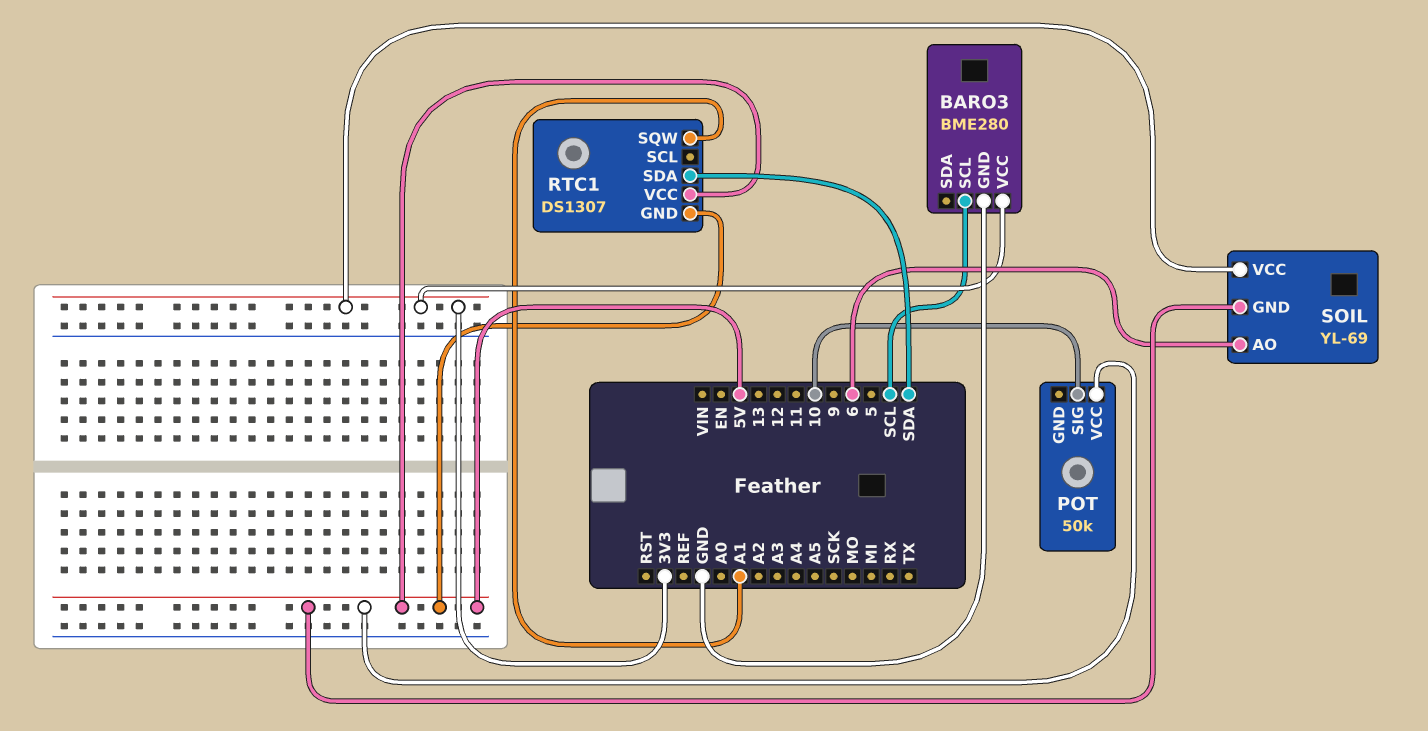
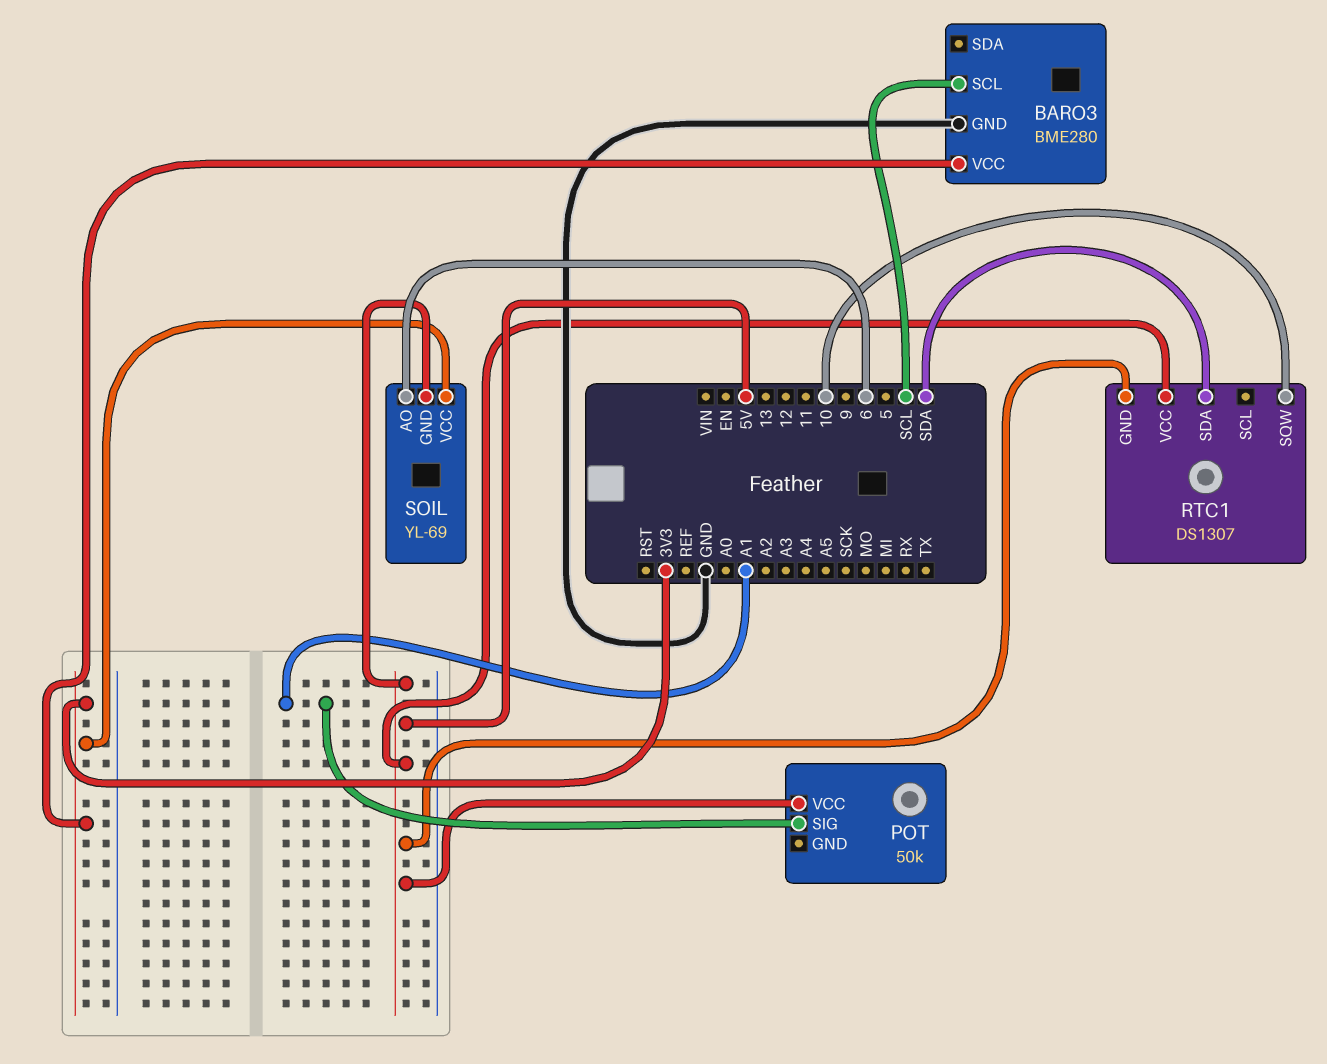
POT pin SIG: 10 -> A1
RTC1 pin SQW: A1 -> 10

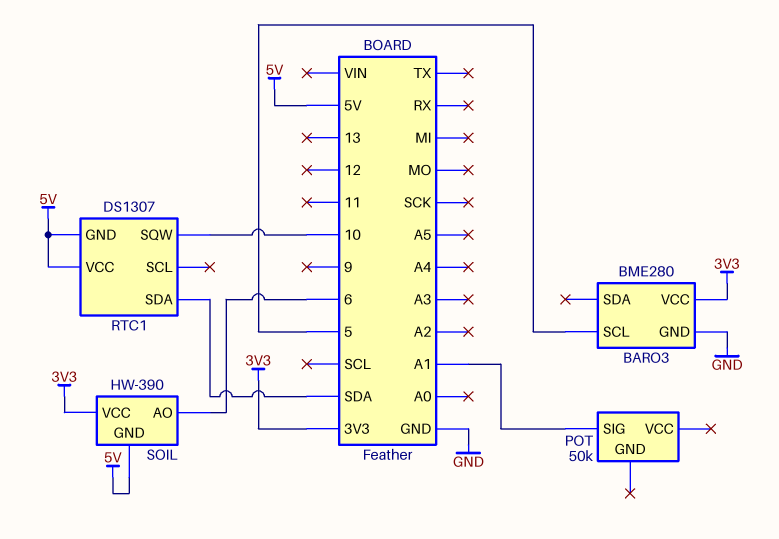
BARO3 pin SCL: SCL -> 5
POT pin VCC: 5V -> none
SOIL: YL-69 -> HW-390

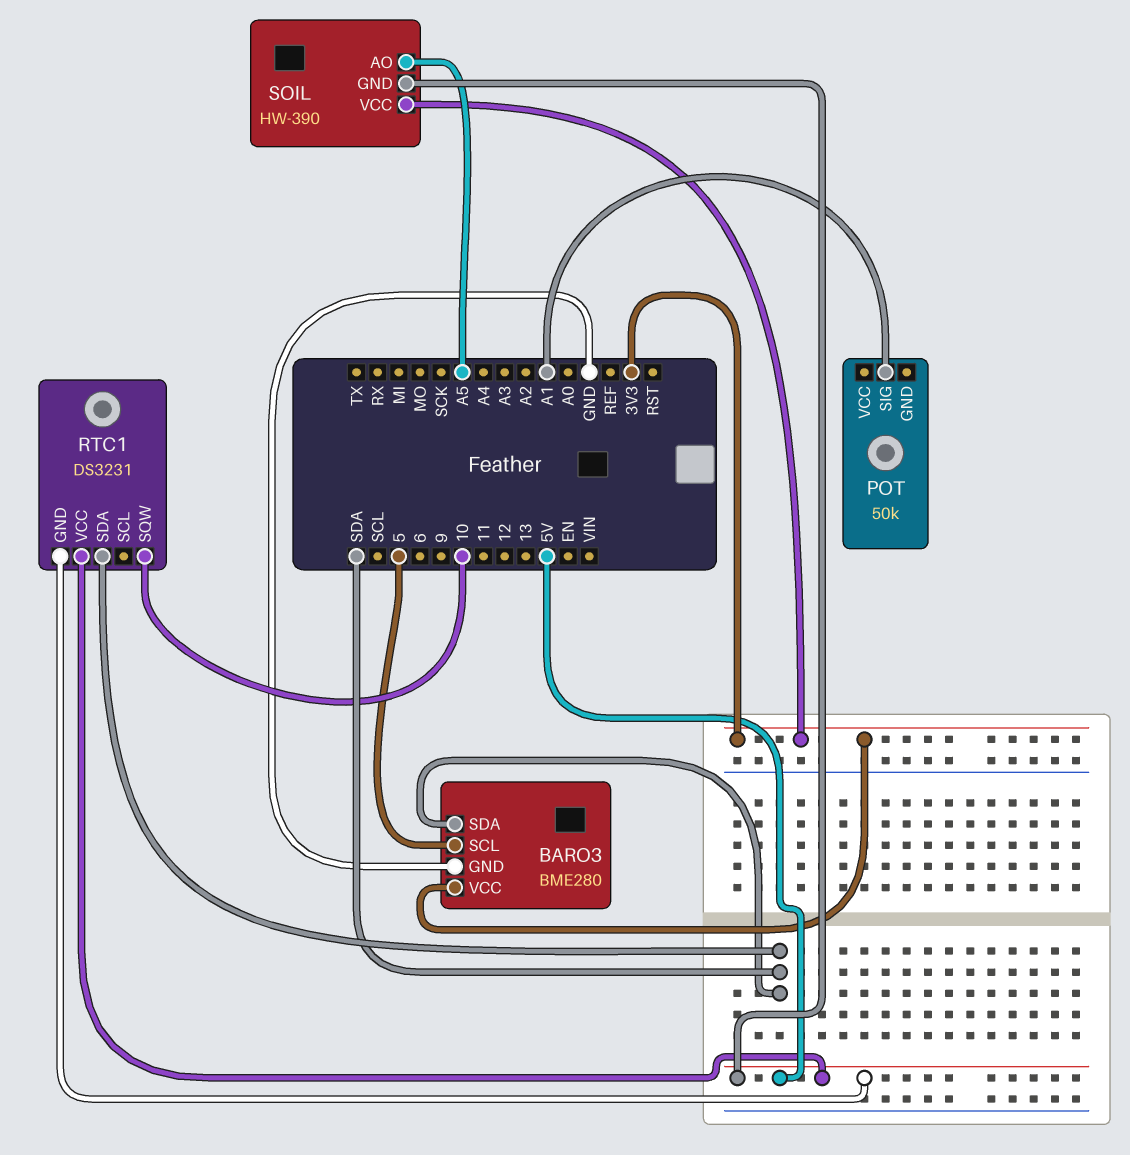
BARO3 pin SDA: none -> SDA
RTC1: DS1307 -> DS3231
SOIL pin AO: 6 -> A5

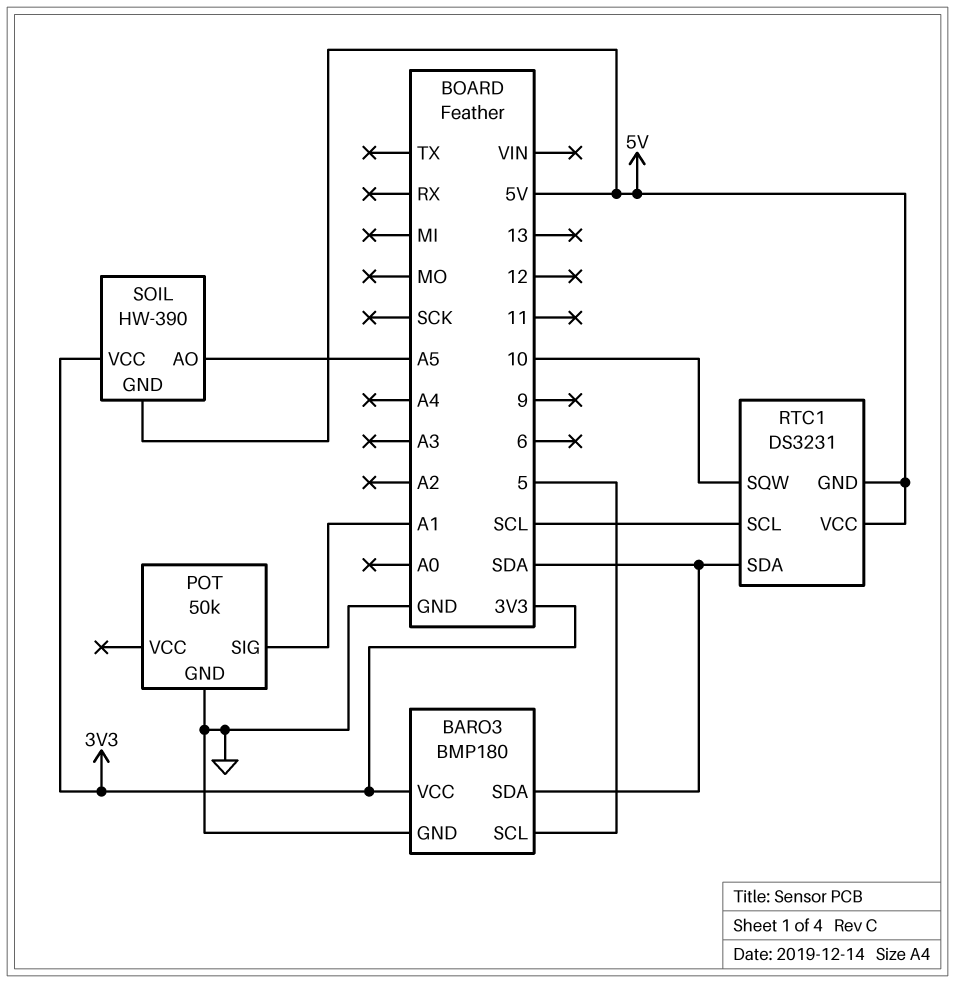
BARO3: BME280 -> BMP180
POT pin GND: none -> GND
RTC1 pin SCL: none -> SCL

